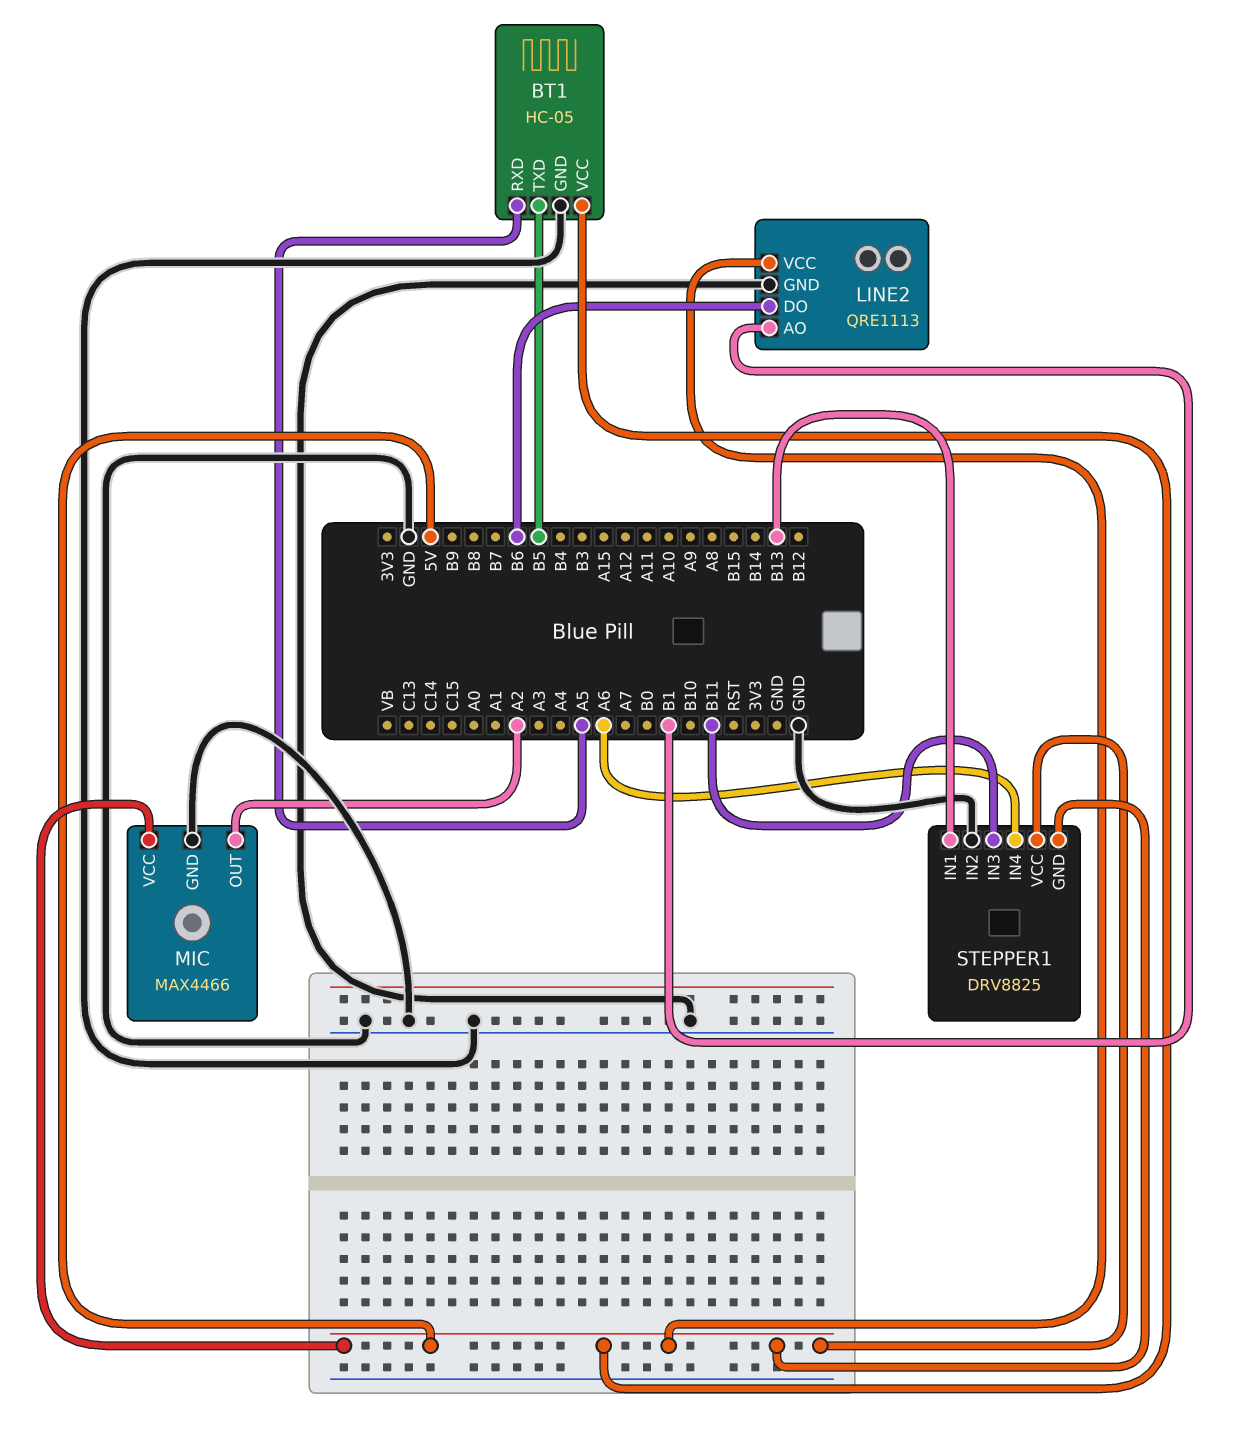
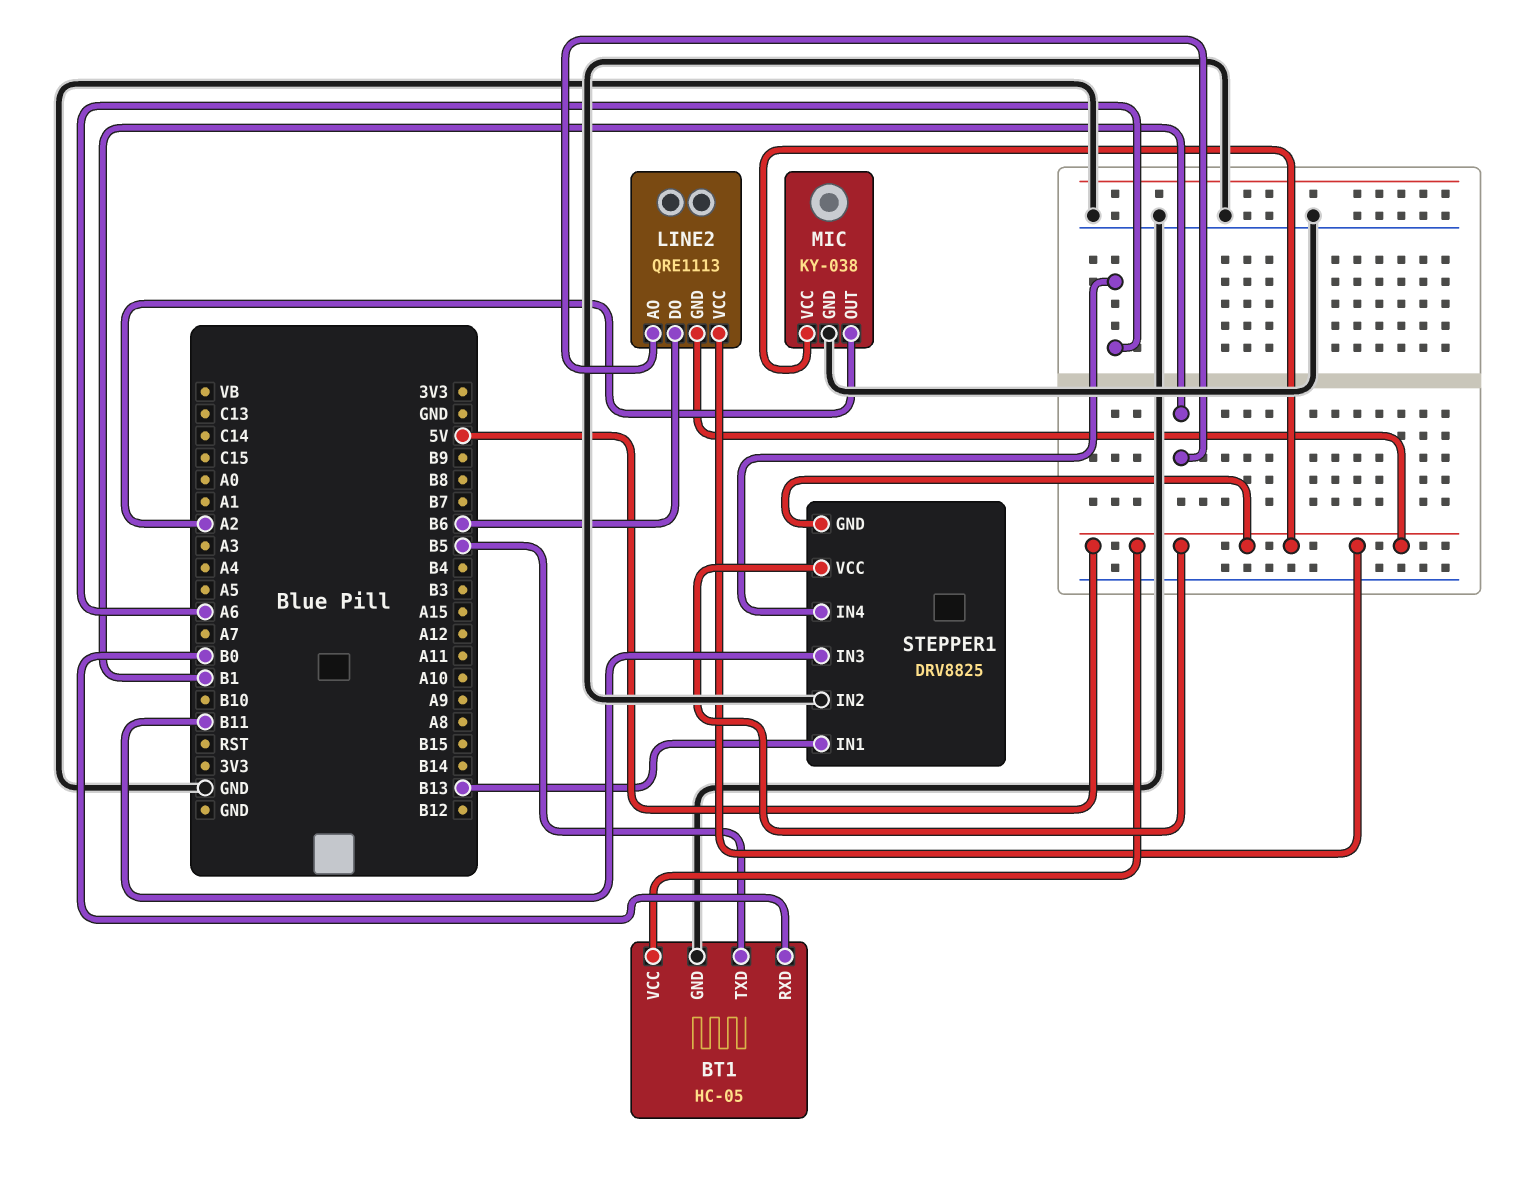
BT1 pin RXD: A5 -> B0
LINE2 pin GND: GND -> 5V
MIC: MAX4466 -> KY-038

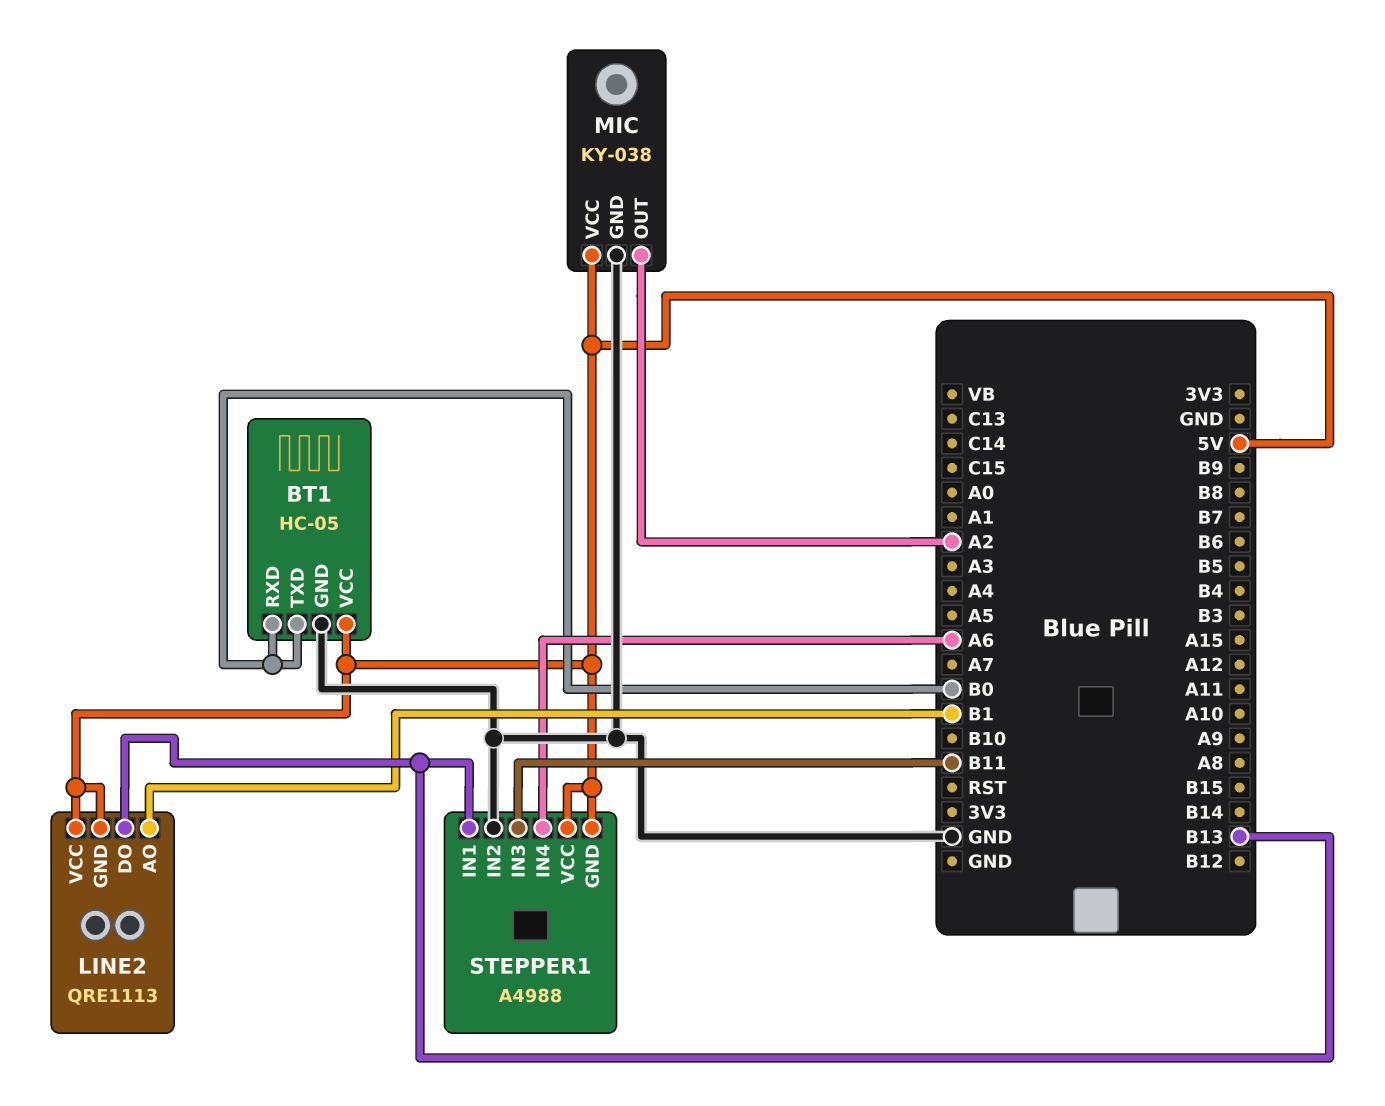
BT1 pin TXD: B5 -> B0
LINE2 pin DO: B6 -> B13
STEPPER1: DRV8825 -> A4988

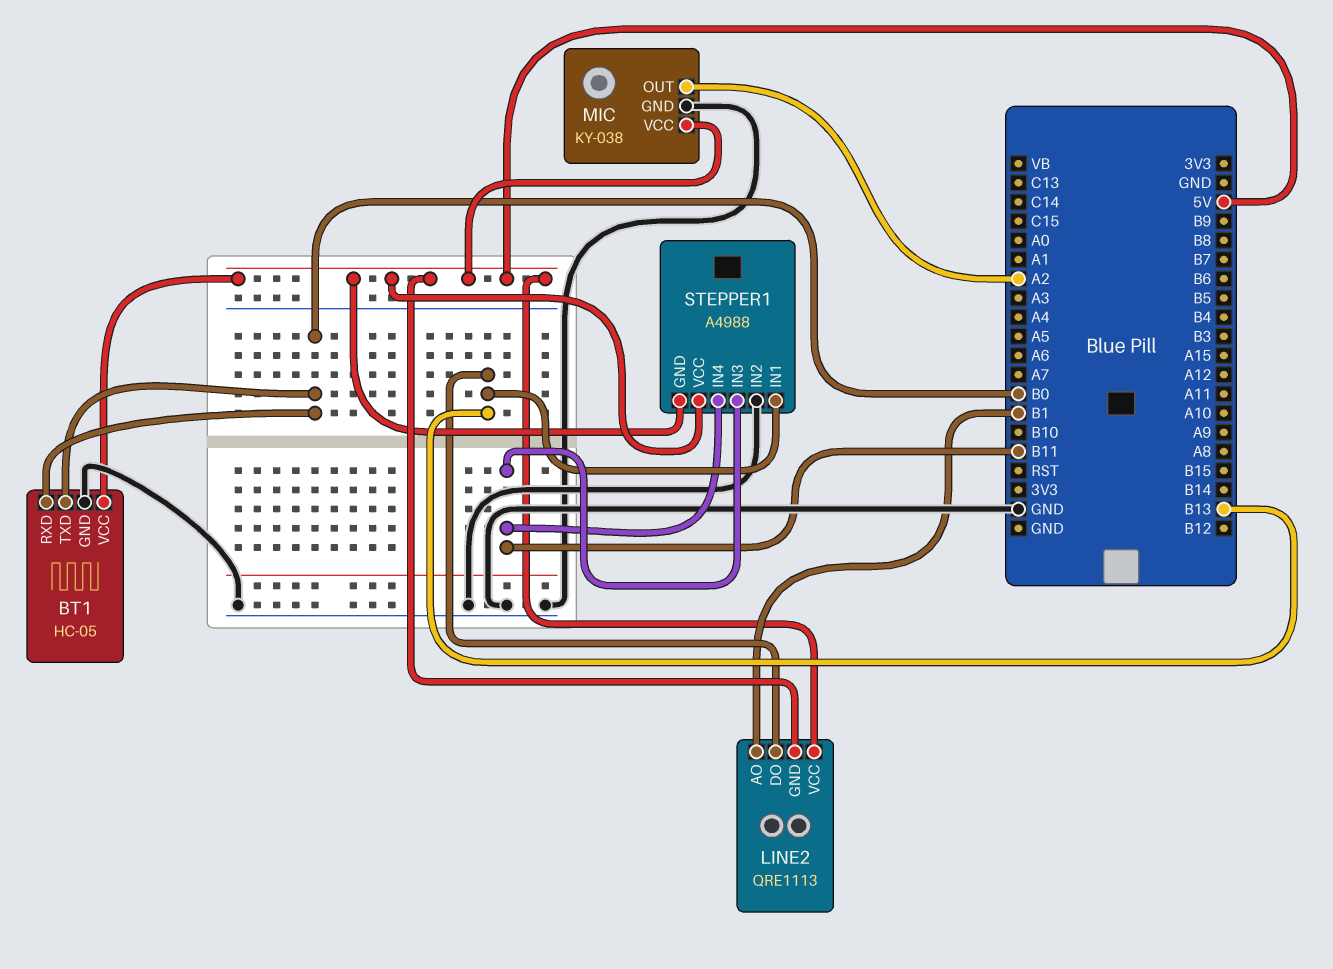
STEPPER1 pin IN4: A6 -> B11

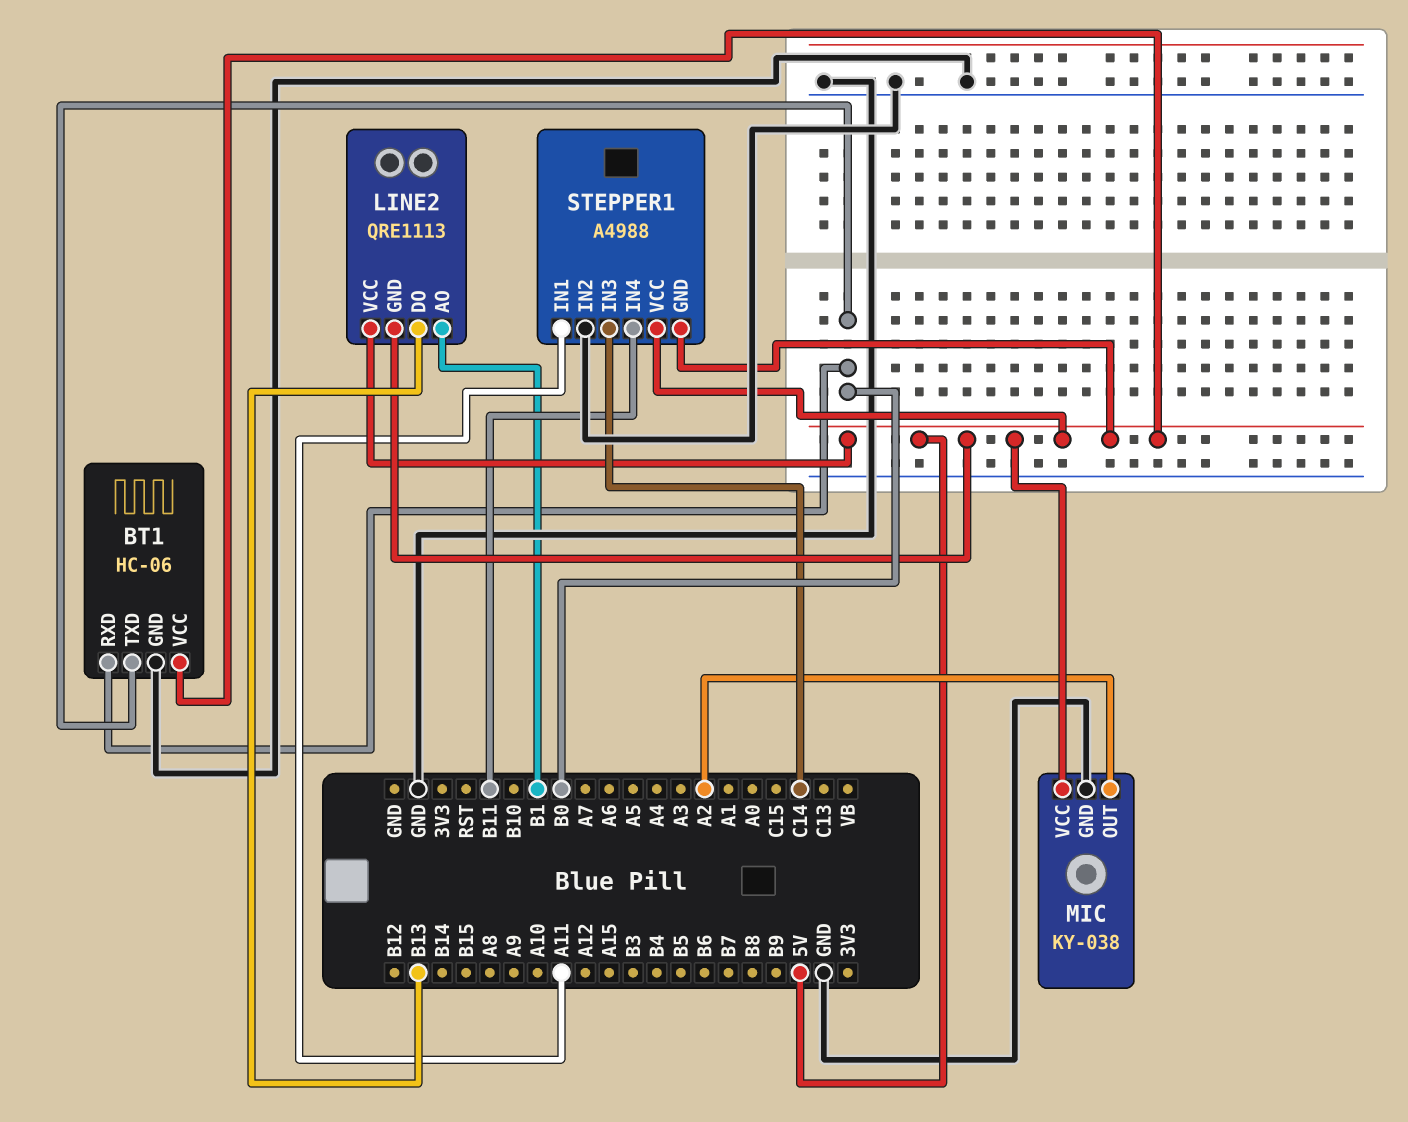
BT1: HC-05 -> HC-06
STEPPER1 pin IN1: B13 -> A11
STEPPER1 pin IN3: B11 -> C14

